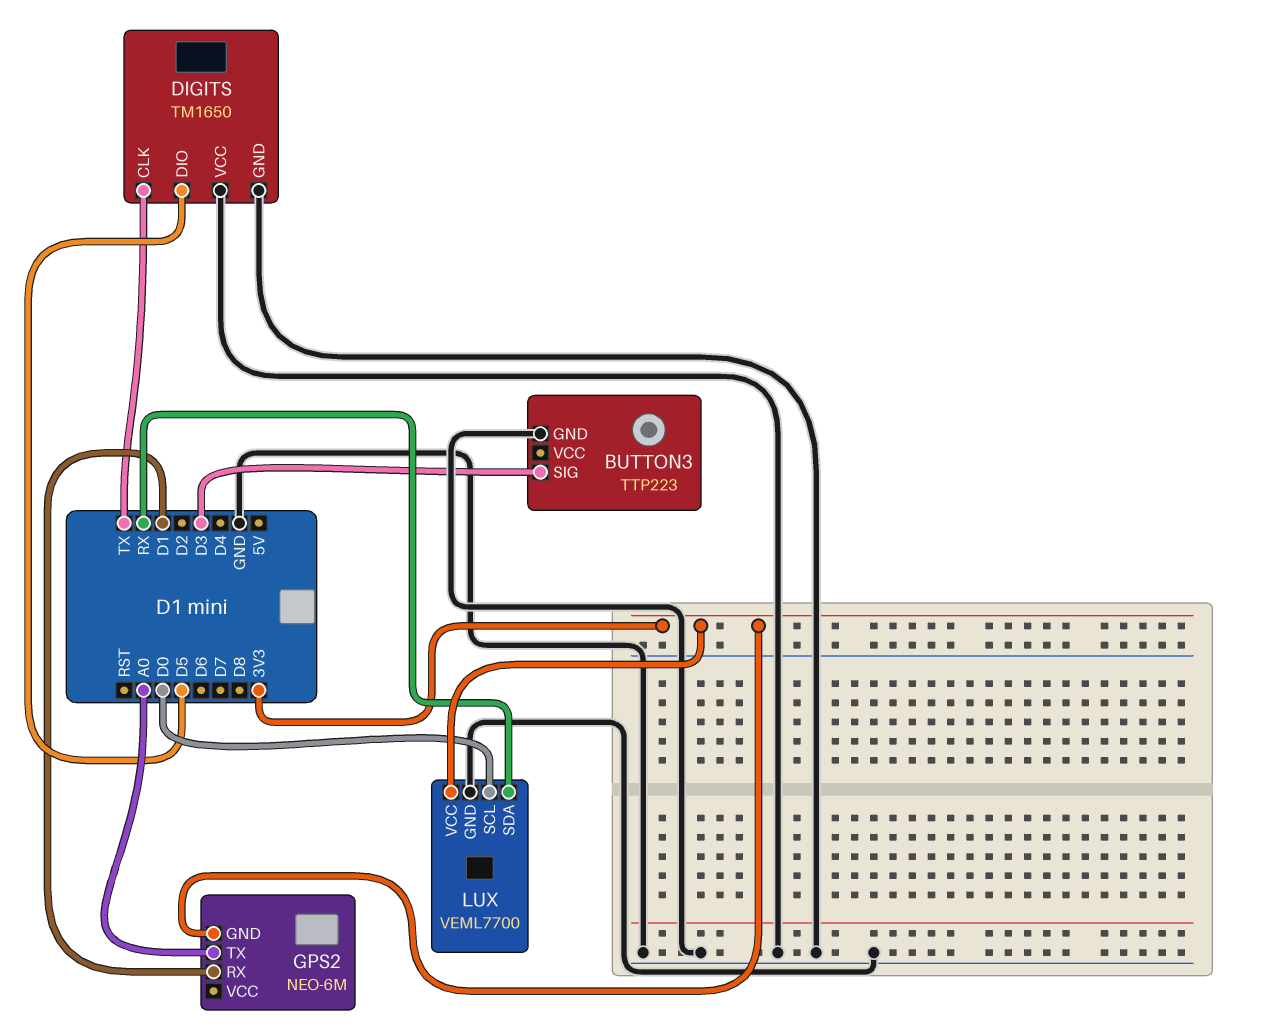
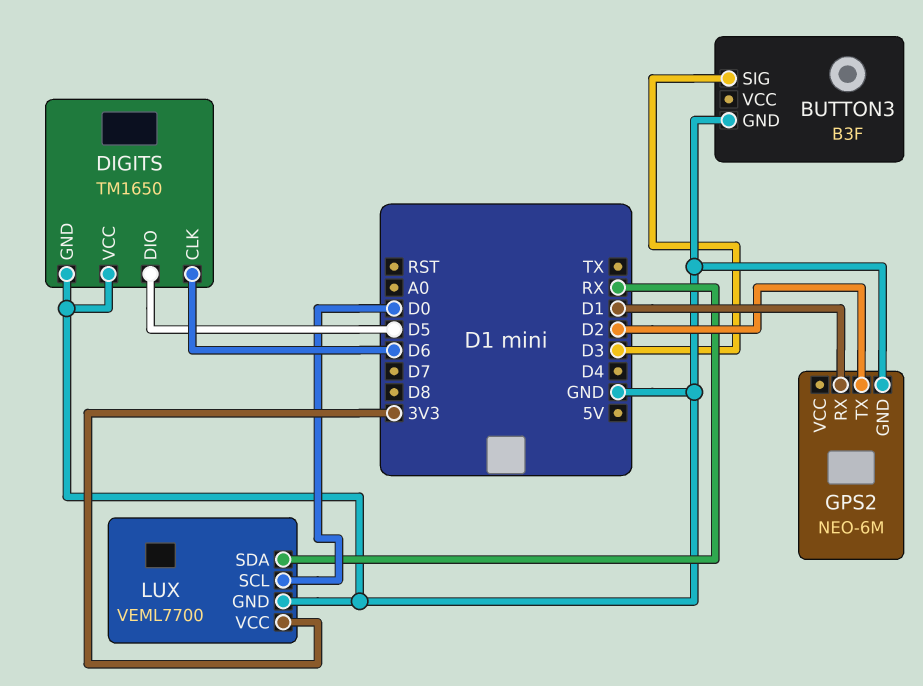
BUTTON3: TTP223 -> B3F
DIGITS pin CLK: TX -> D6
GPS2 pin GND: 3V3 -> GND
GPS2 pin TX: A0 -> D2

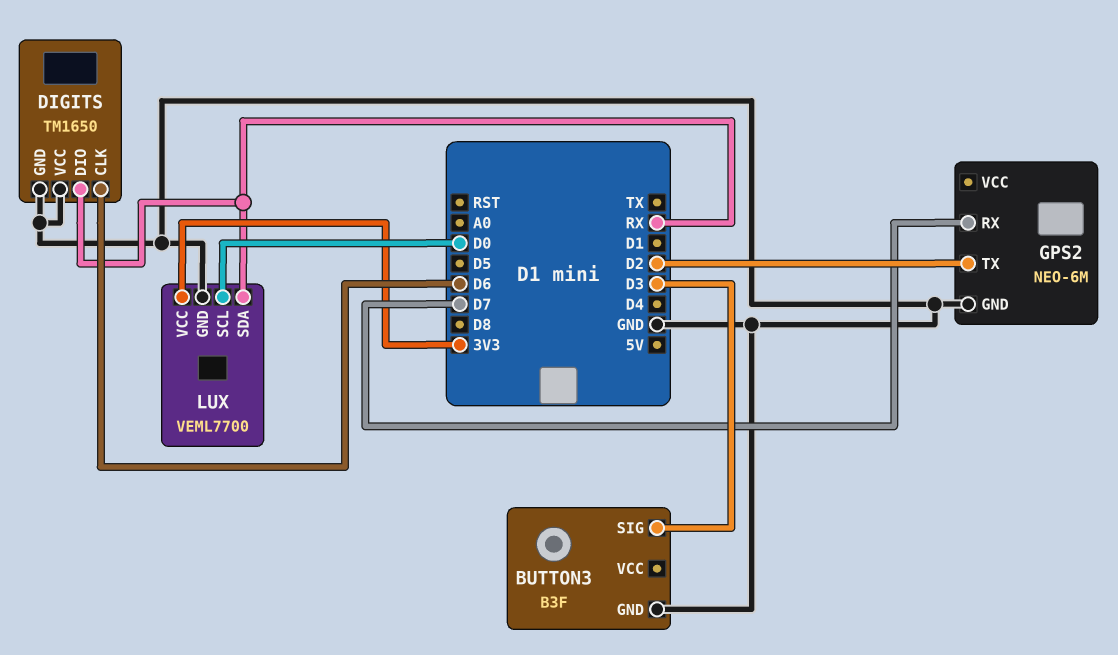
DIGITS pin DIO: D5 -> RX
GPS2 pin RX: D1 -> D7

